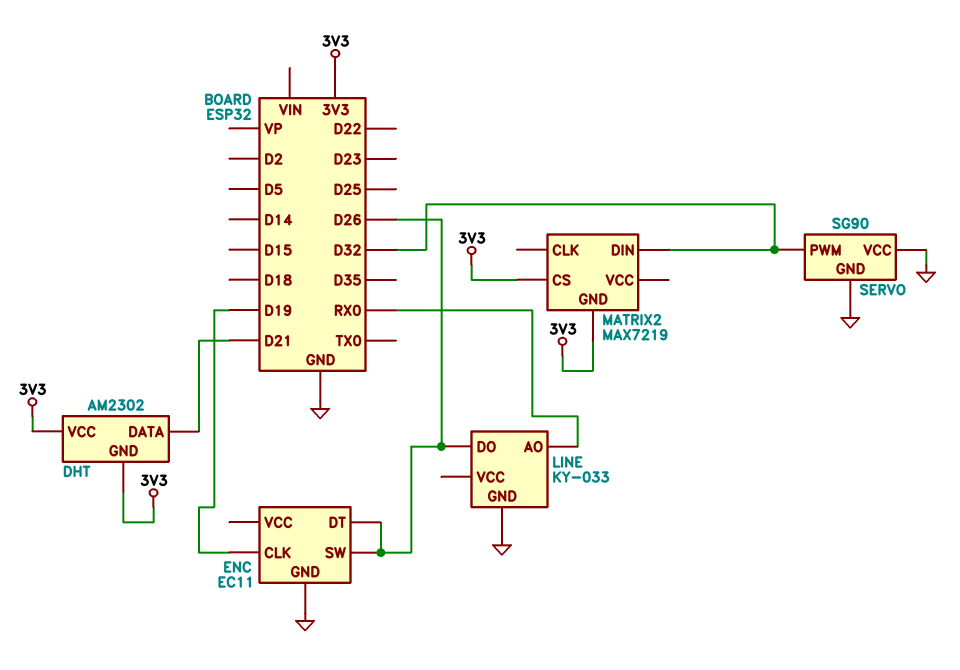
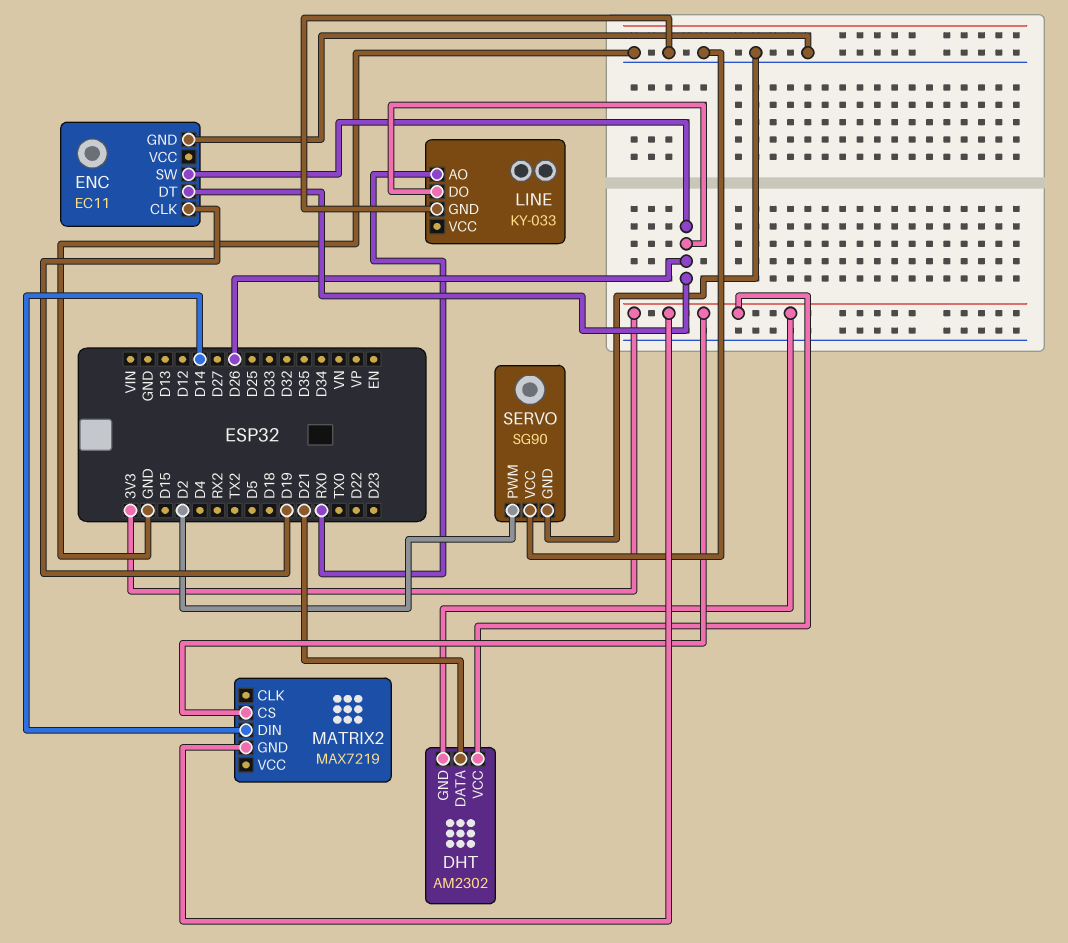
MATRIX2 pin DIN: D32 -> D14
SERVO pin PWM: D32 -> D2

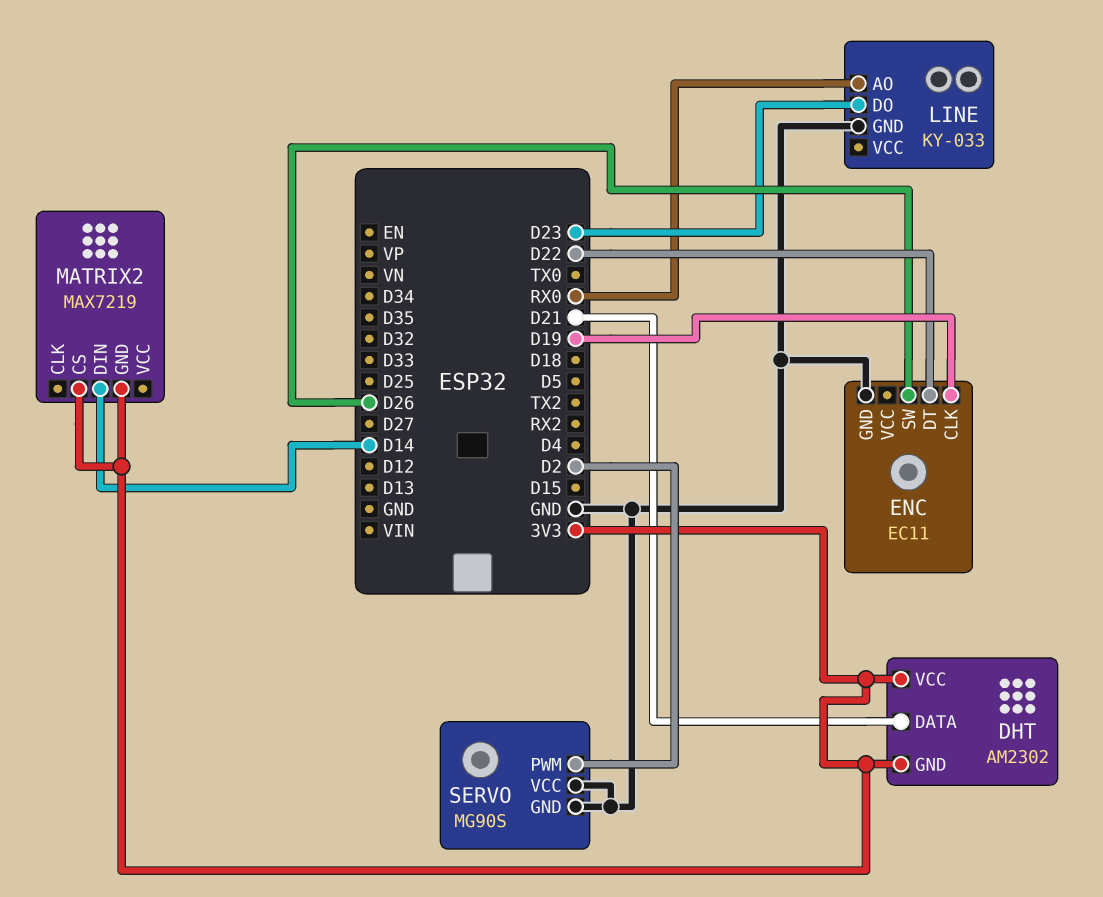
ENC pin DT: D26 -> D22
LINE pin DO: D26 -> D23
SERVO: SG90 -> MG90S

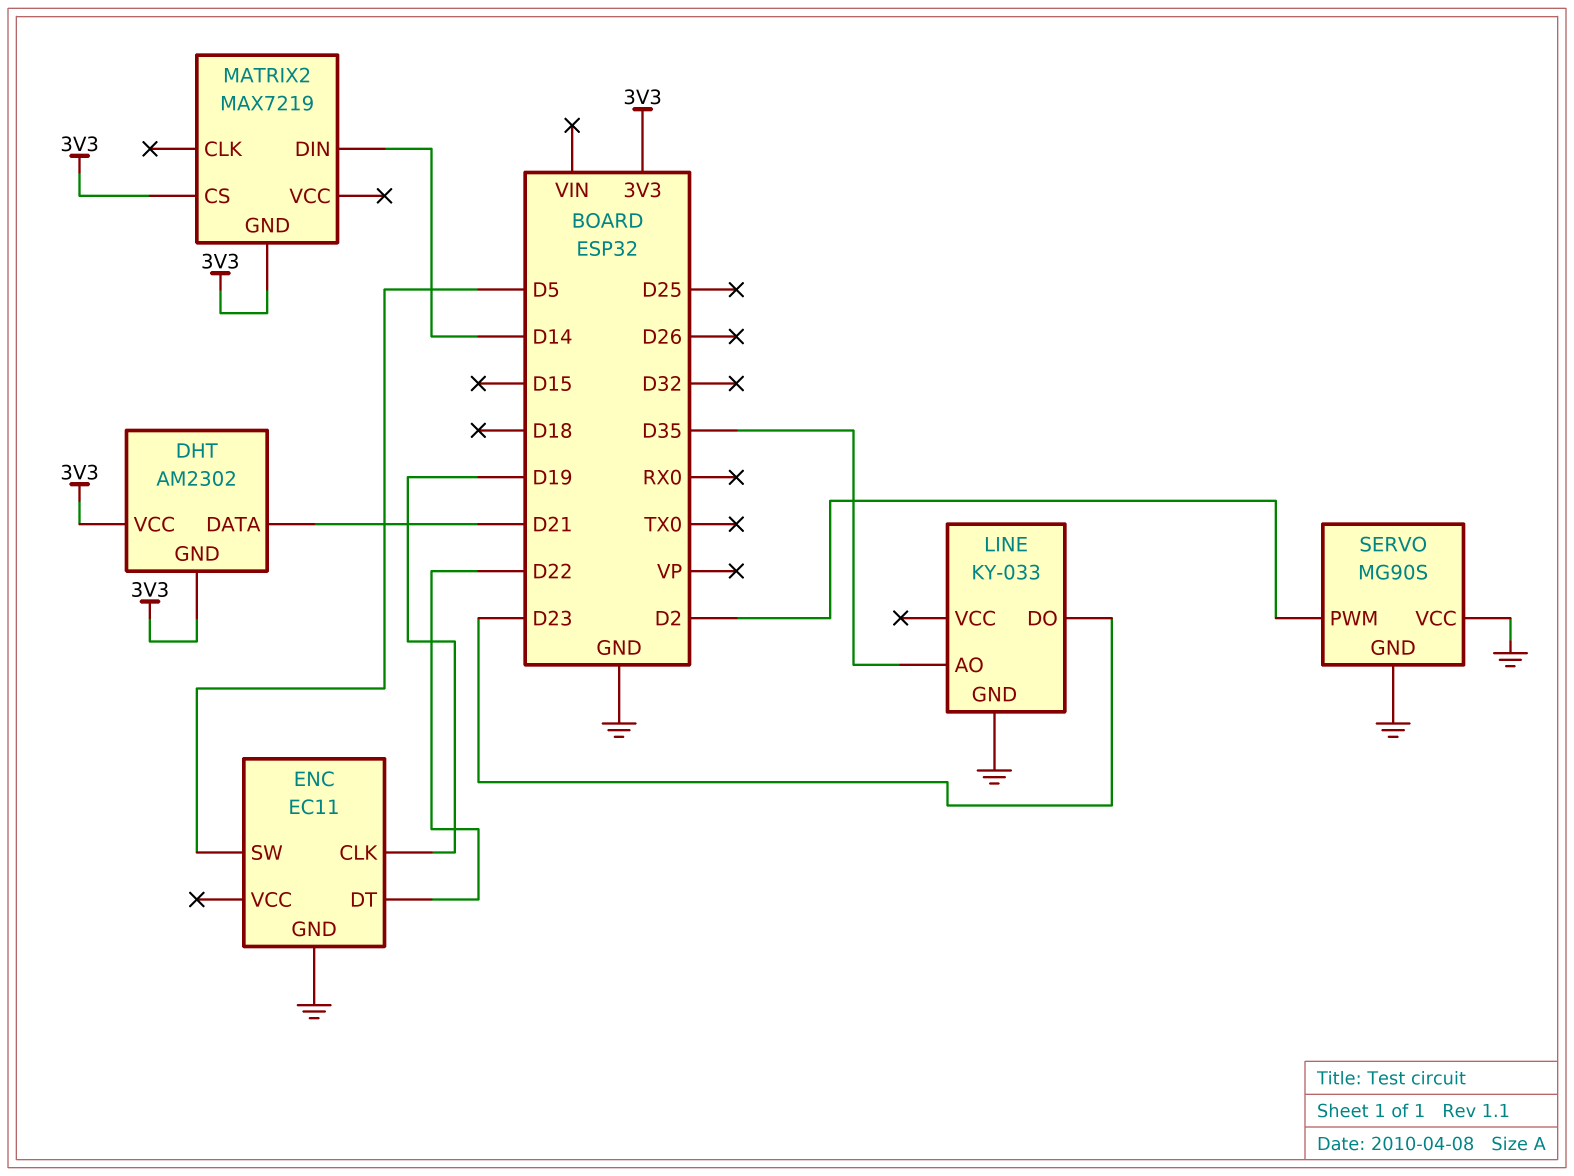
ENC pin SW: D26 -> D5
LINE pin AO: RX0 -> D35

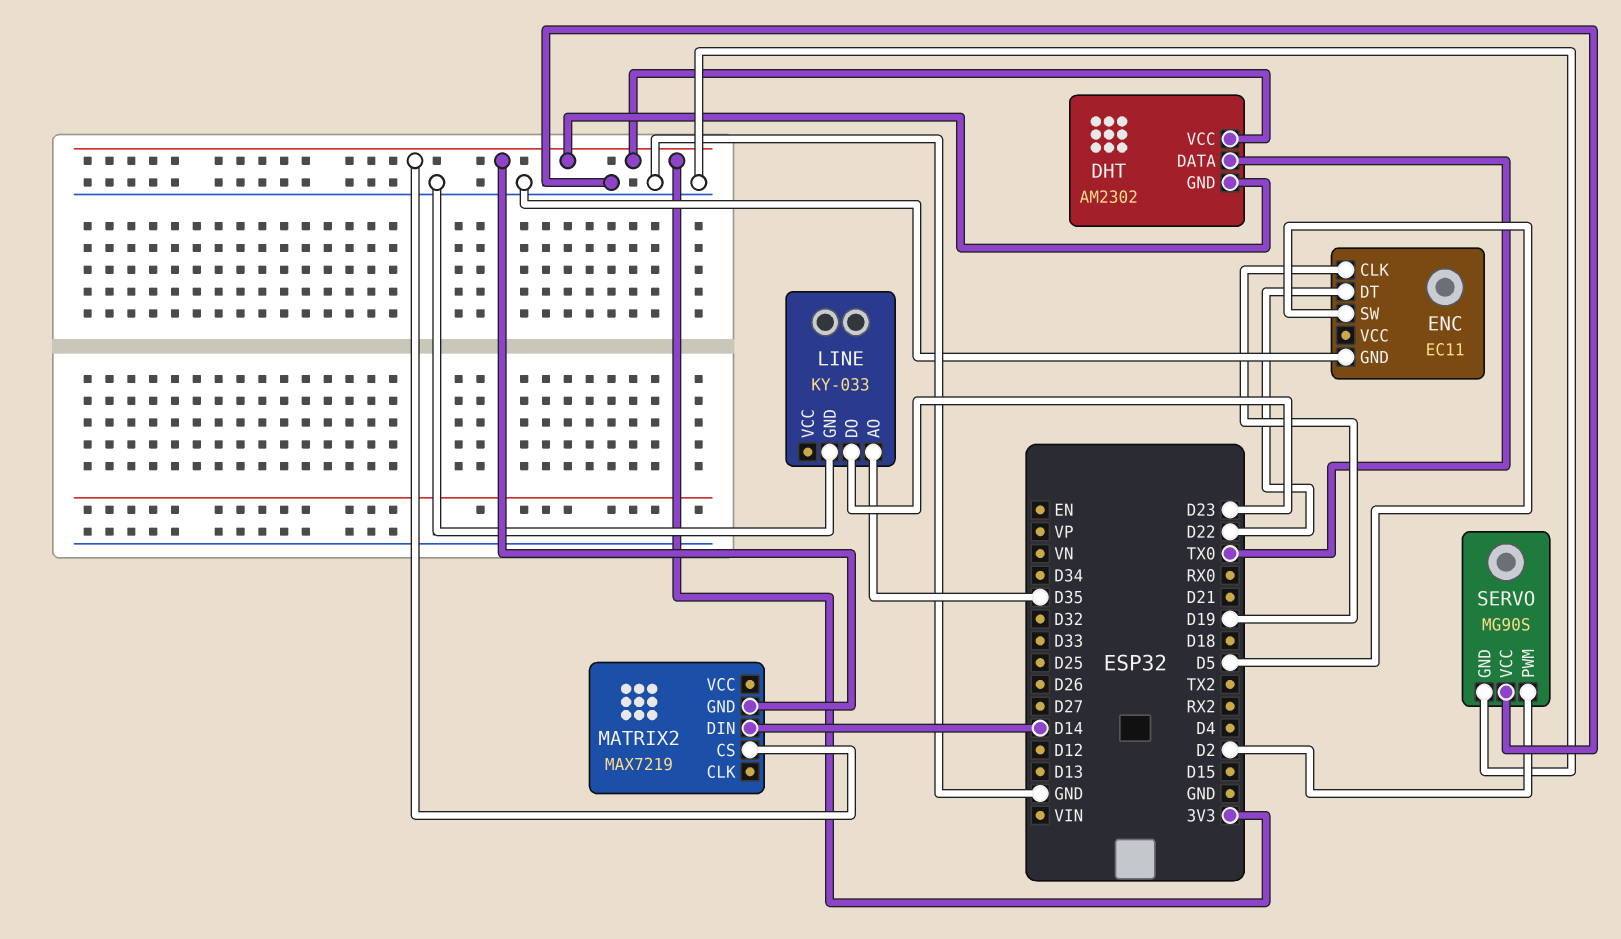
DHT pin DATA: D21 -> TX0

